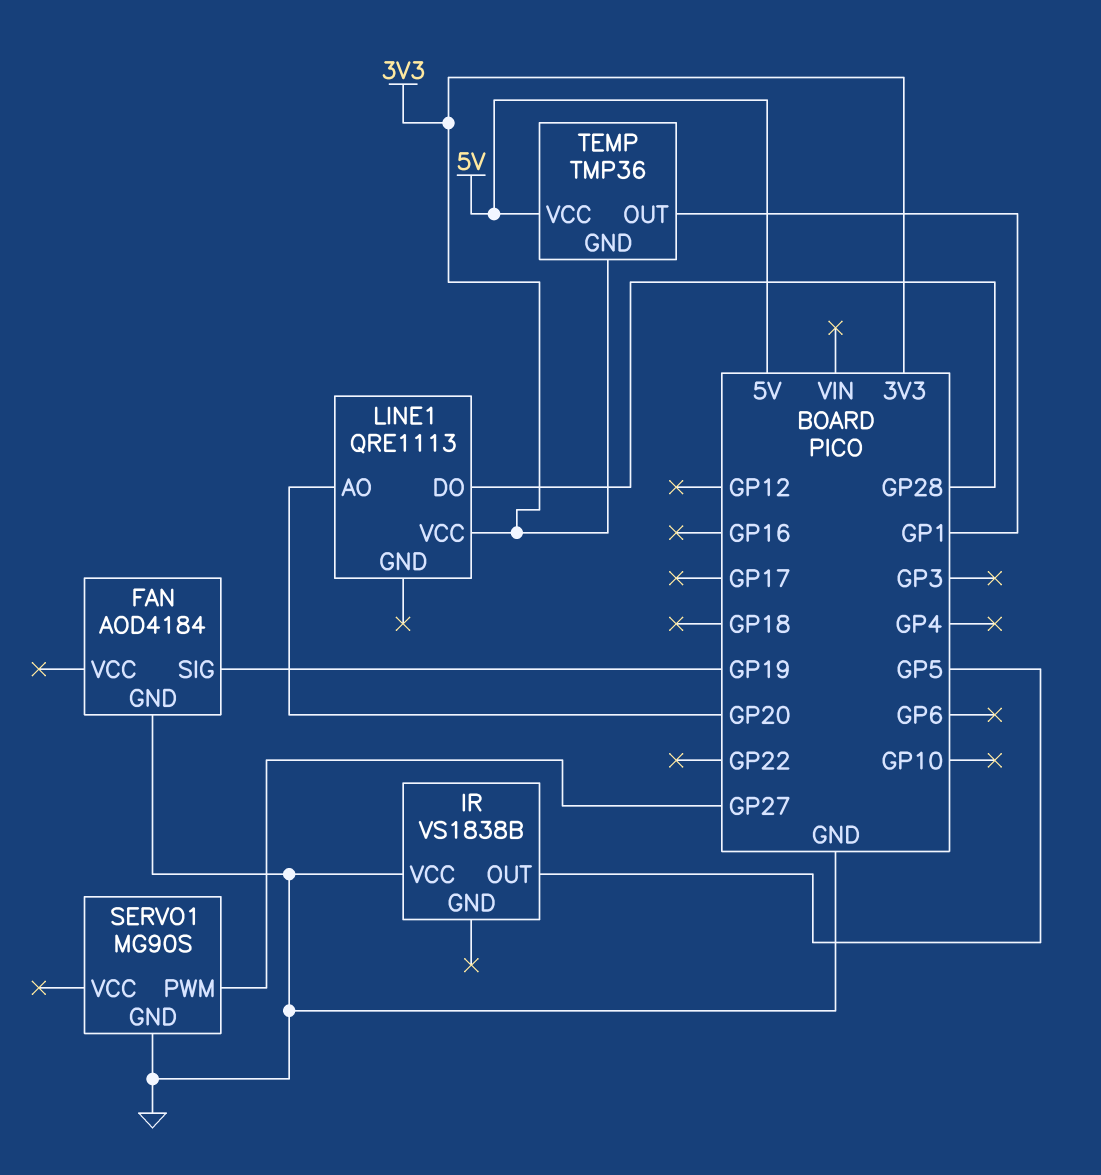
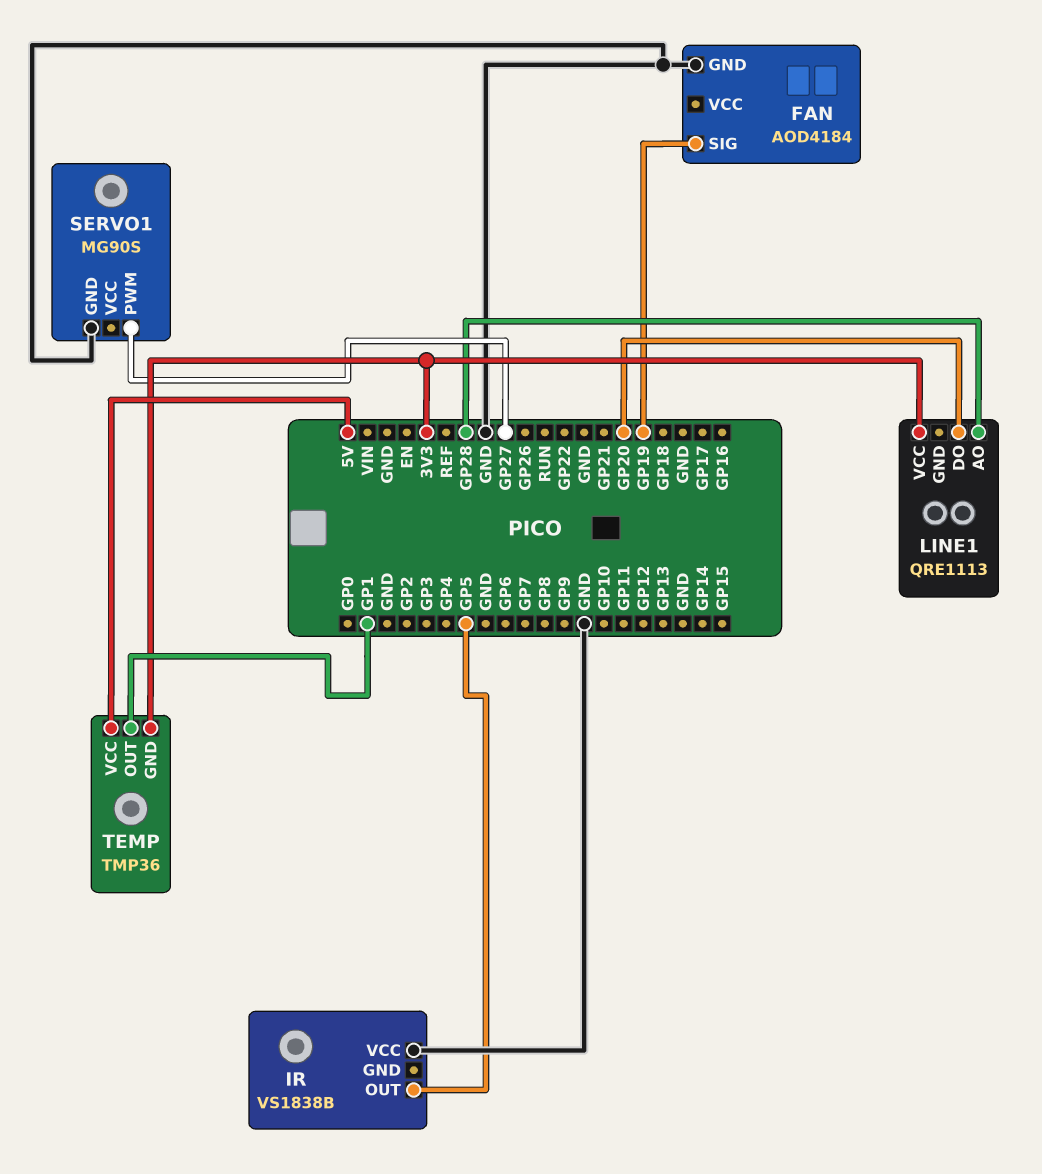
LINE1 pin AO: GP20 -> GP28
LINE1 pin DO: GP28 -> GP20

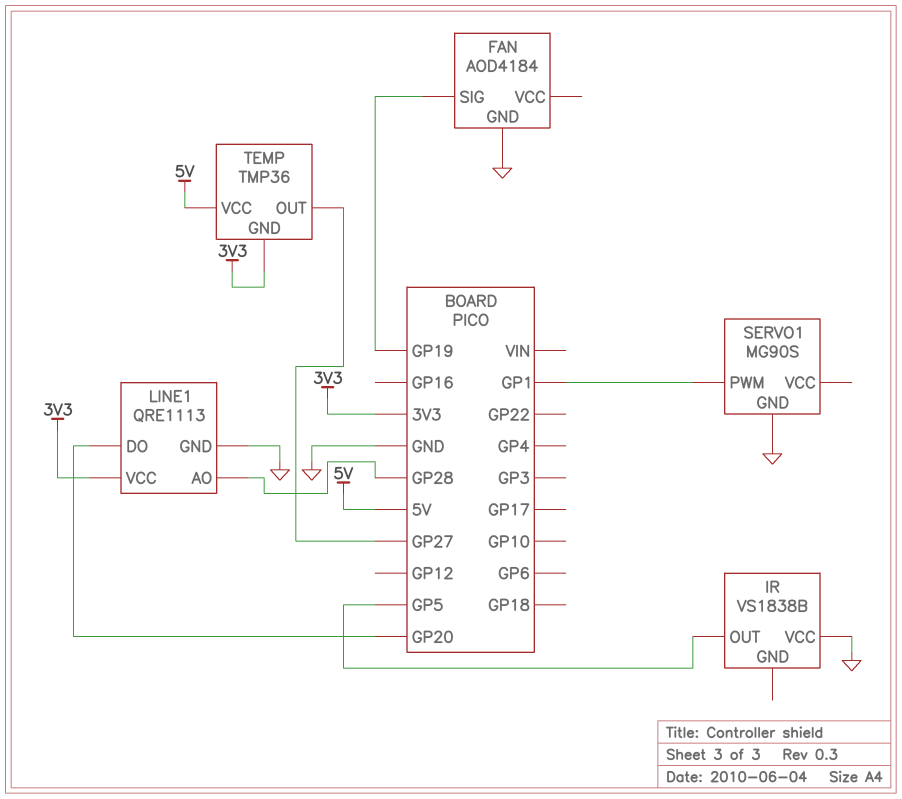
LINE1 pin GND: none -> GND
SERVO1 pin PWM: GP27 -> GP1
TEMP pin OUT: GP1 -> GP27

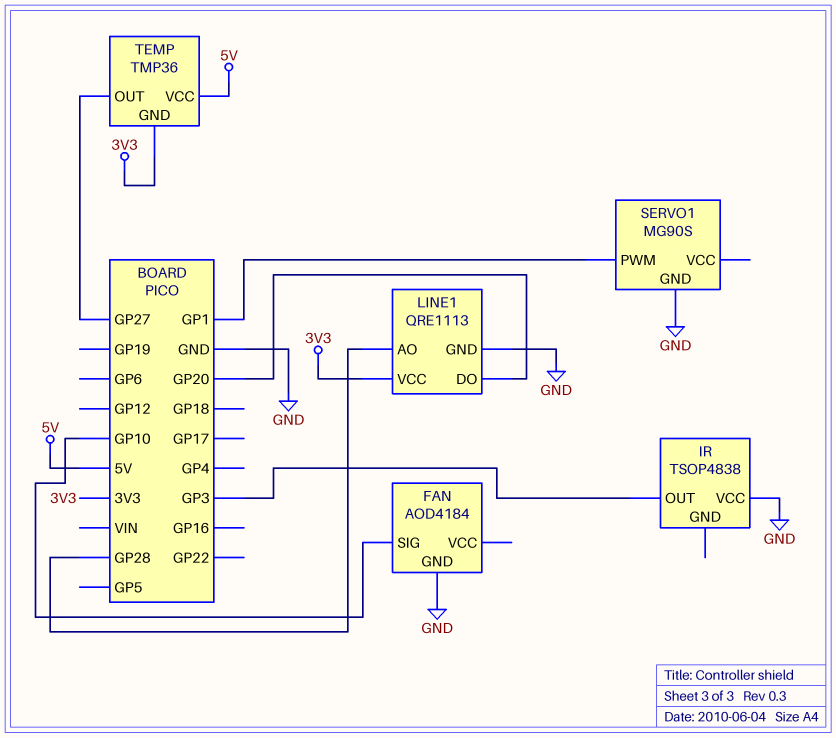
FAN pin SIG: GP19 -> GP10
IR: VS1838B -> TSOP4838
IR pin OUT: GP5 -> GP3

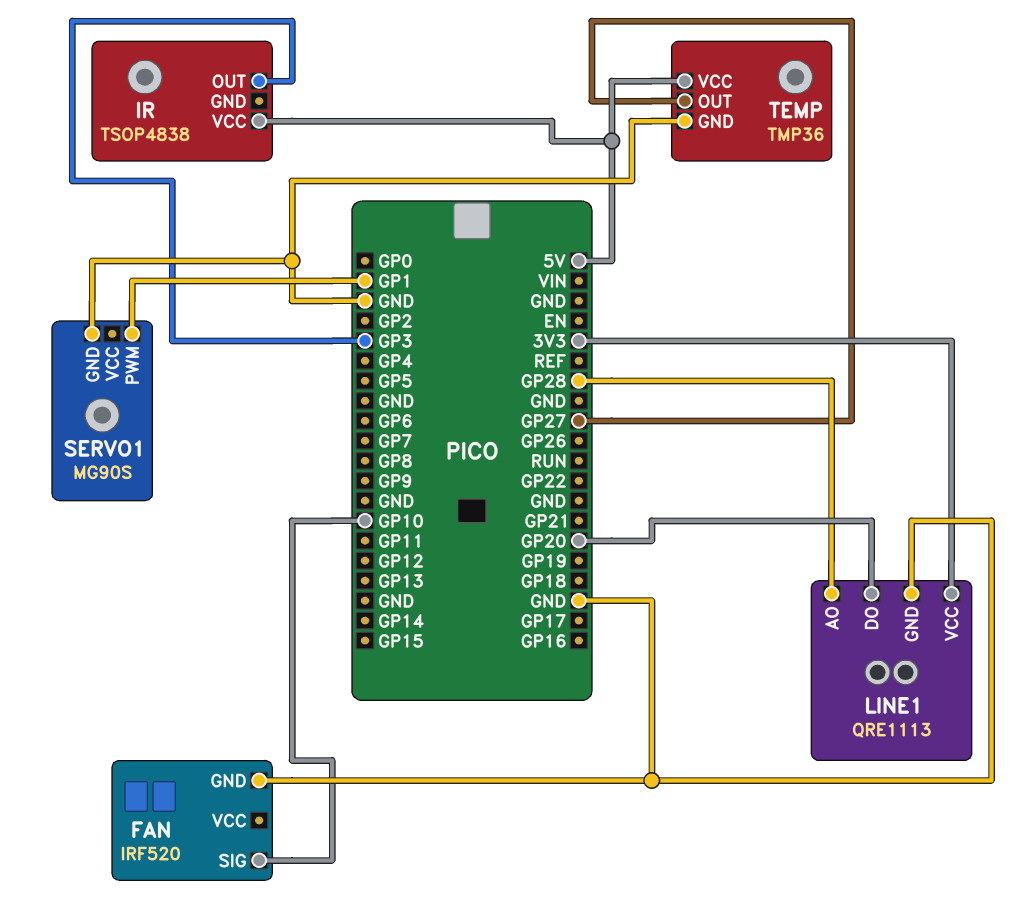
FAN: AOD4184 -> IRF520
IR pin VCC: GND -> 5V
TEMP pin GND: 3V3 -> GND

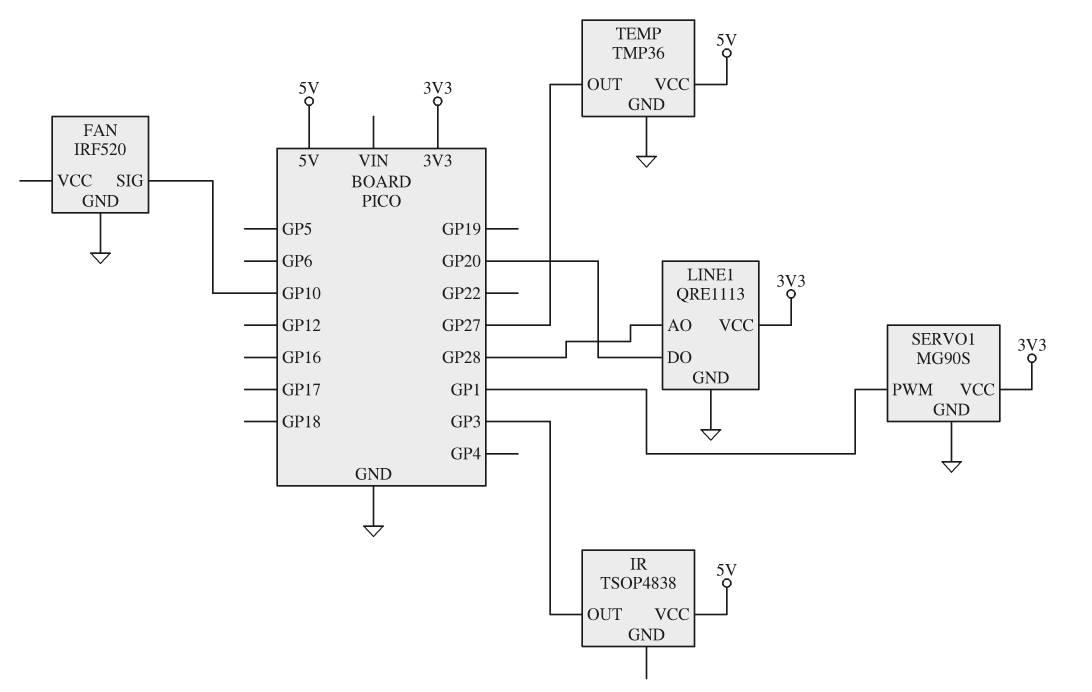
SERVO1 pin VCC: none -> 3V3

